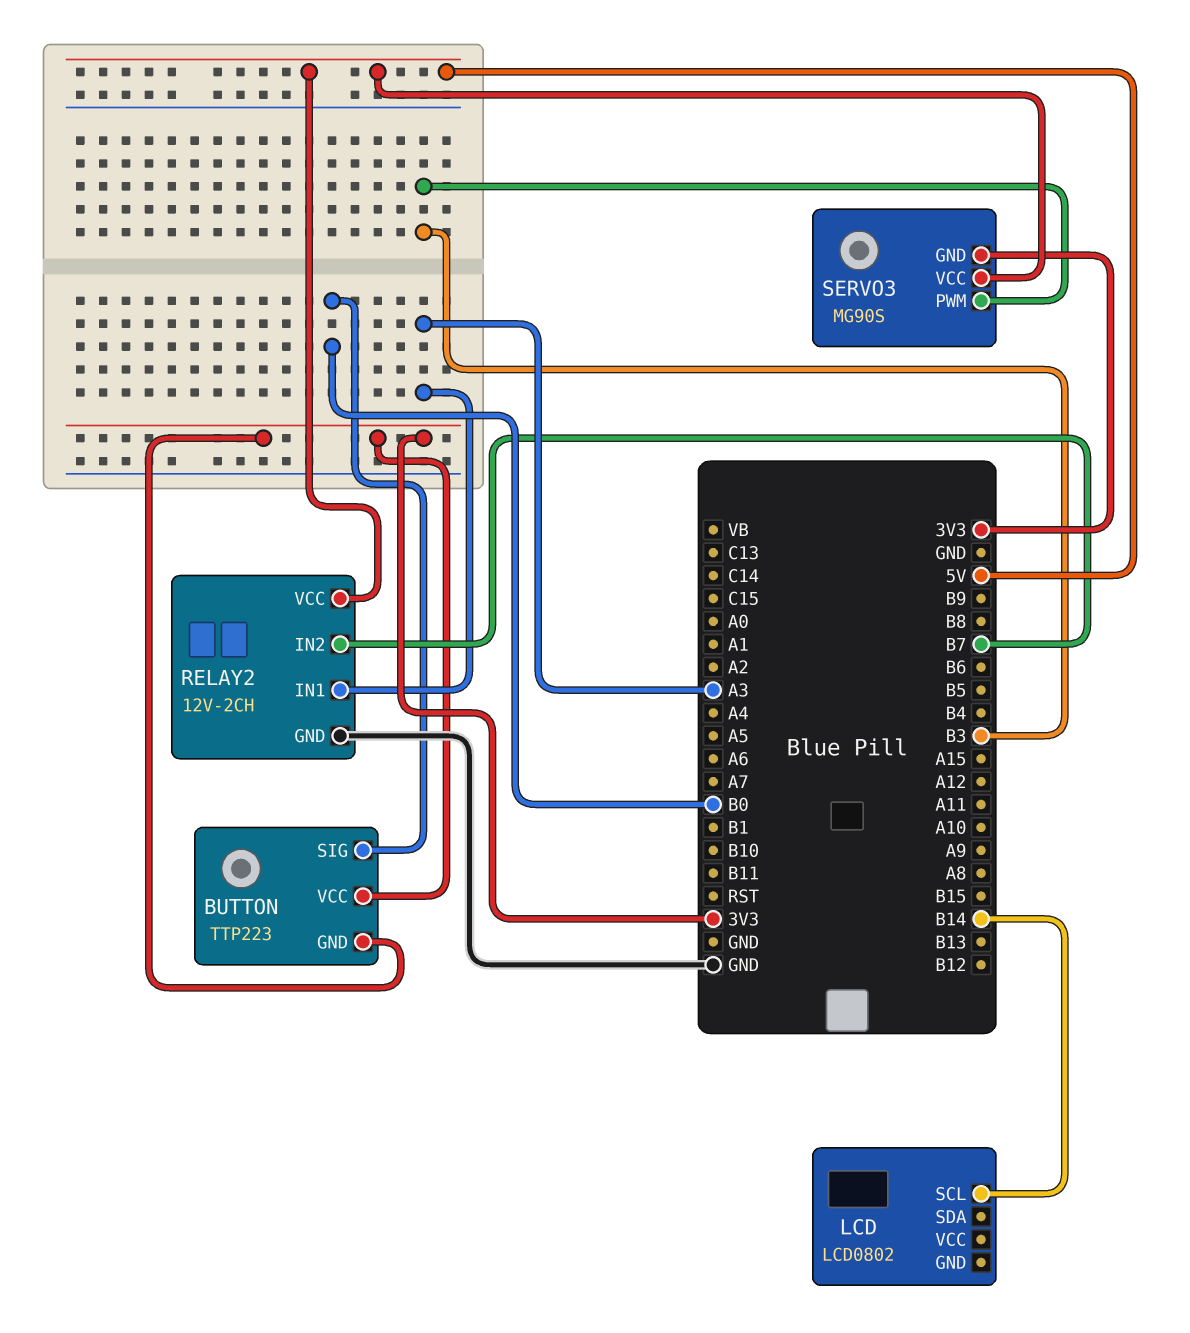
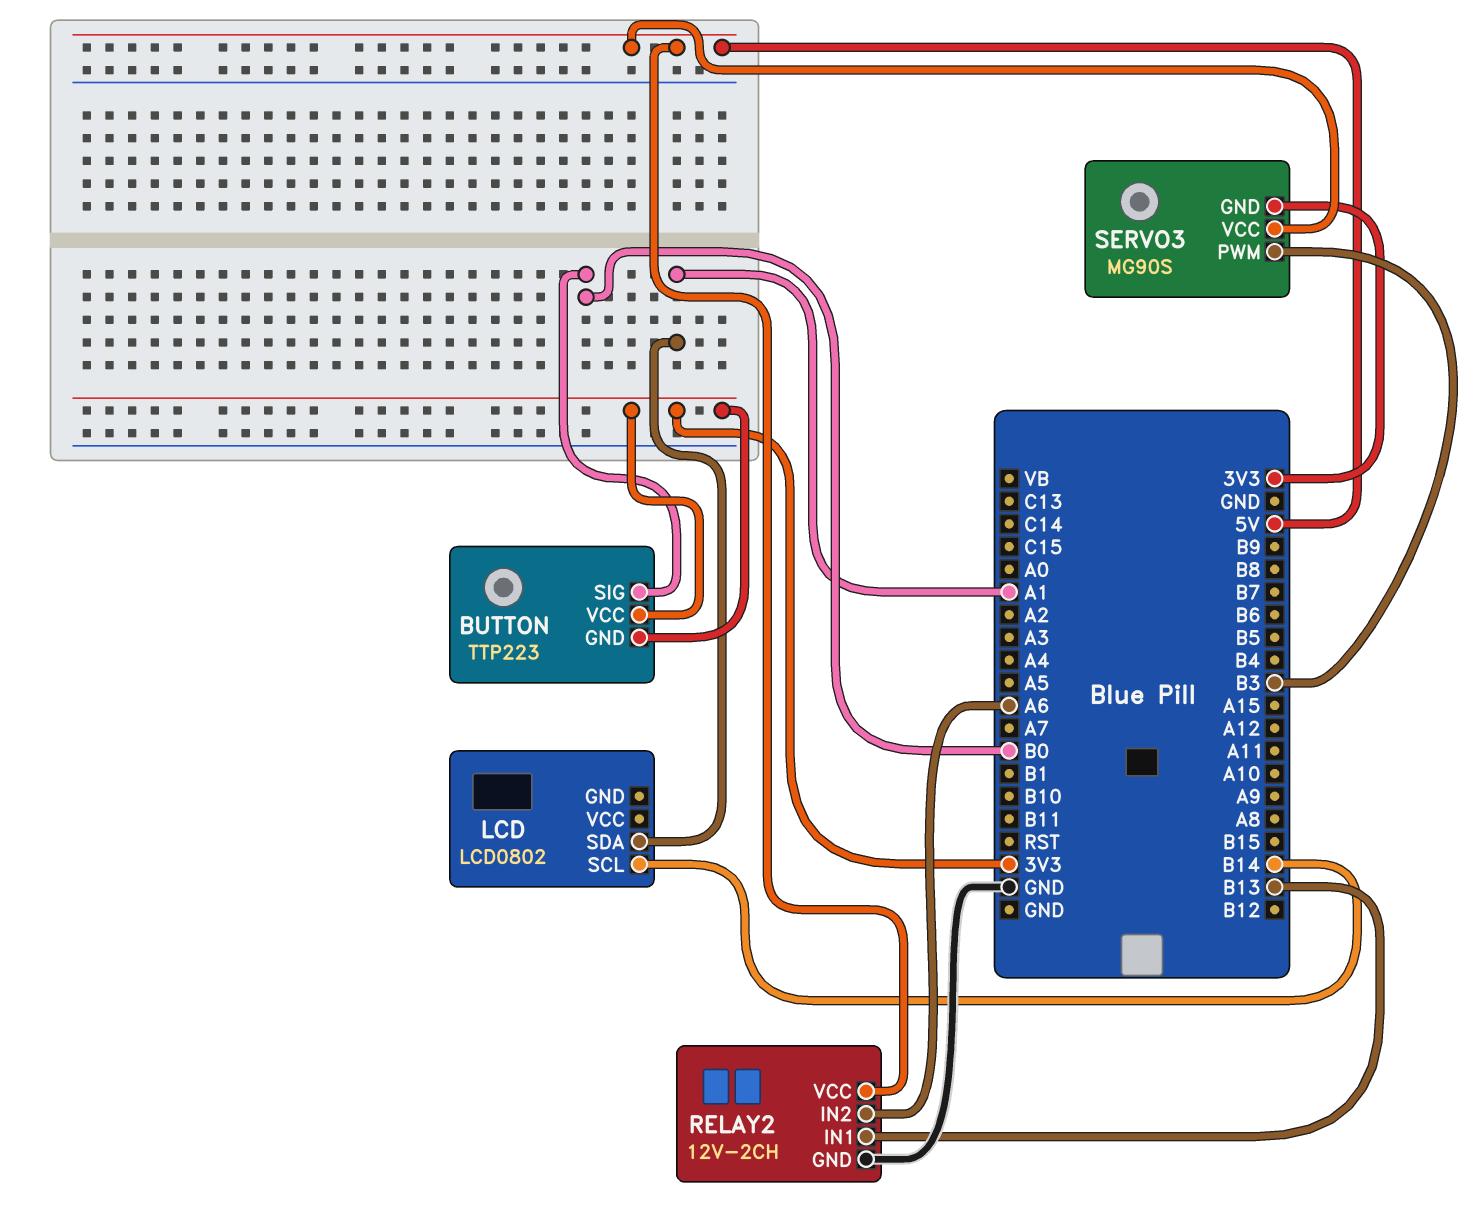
LCD pin SDA: none -> A1
RELAY2 pin IN1: A3 -> B13
RELAY2 pin IN2: B7 -> A6

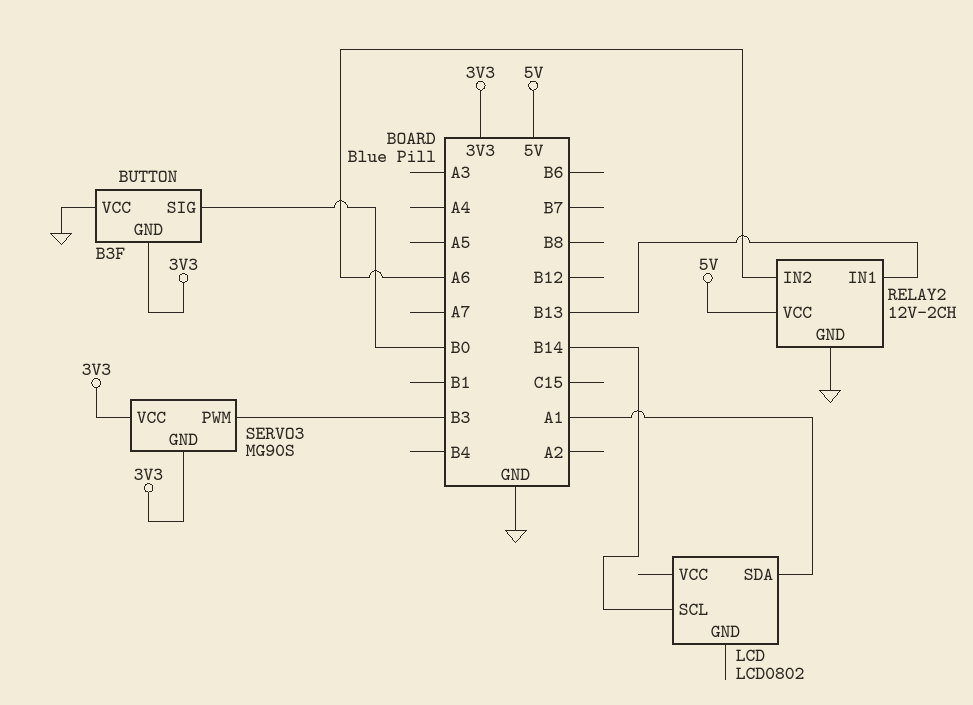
BUTTON: TTP223 -> B3F
BUTTON pin VCC: 3V3 -> GND
SERVO3 pin VCC: 5V -> 3V3

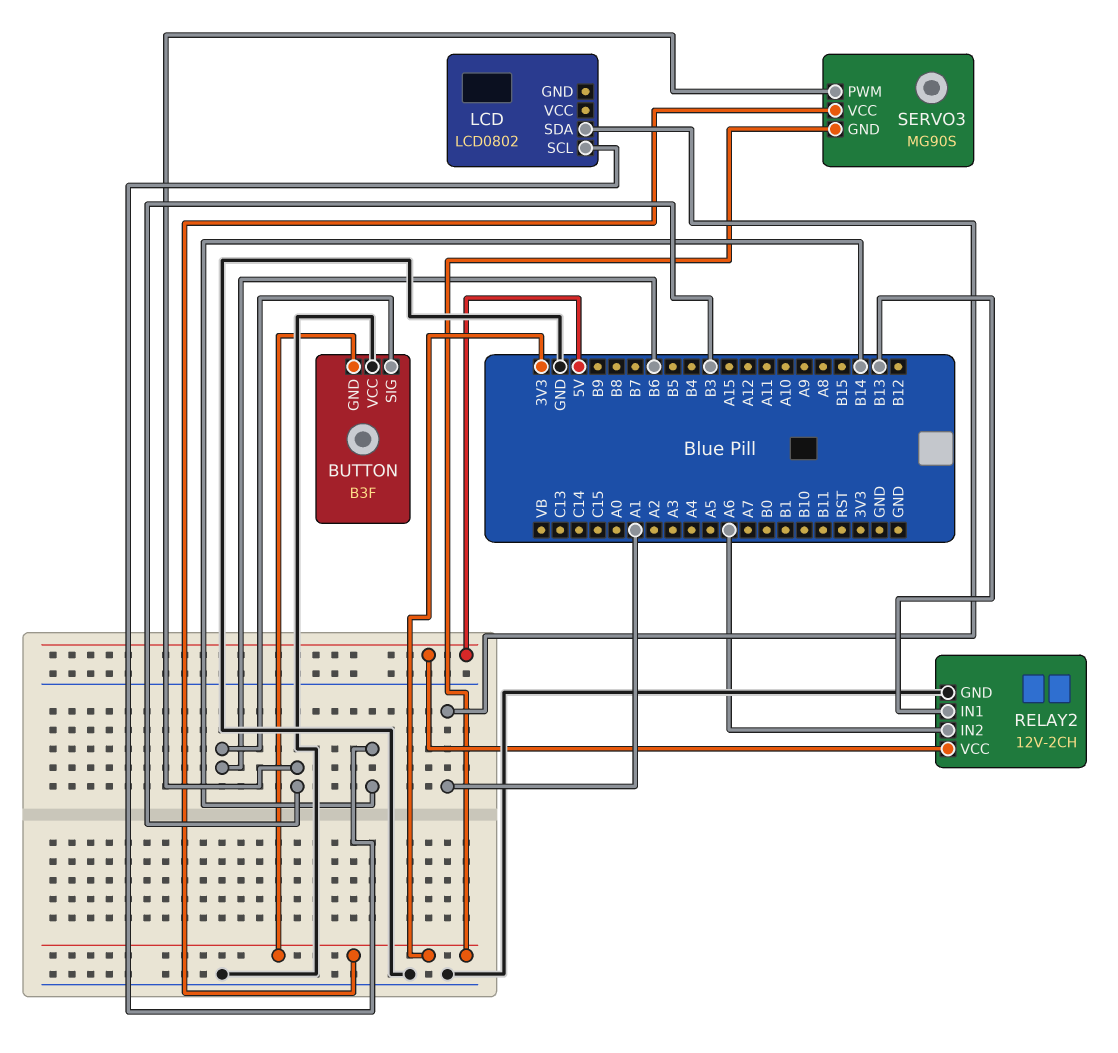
BUTTON pin SIG: B0 -> B6

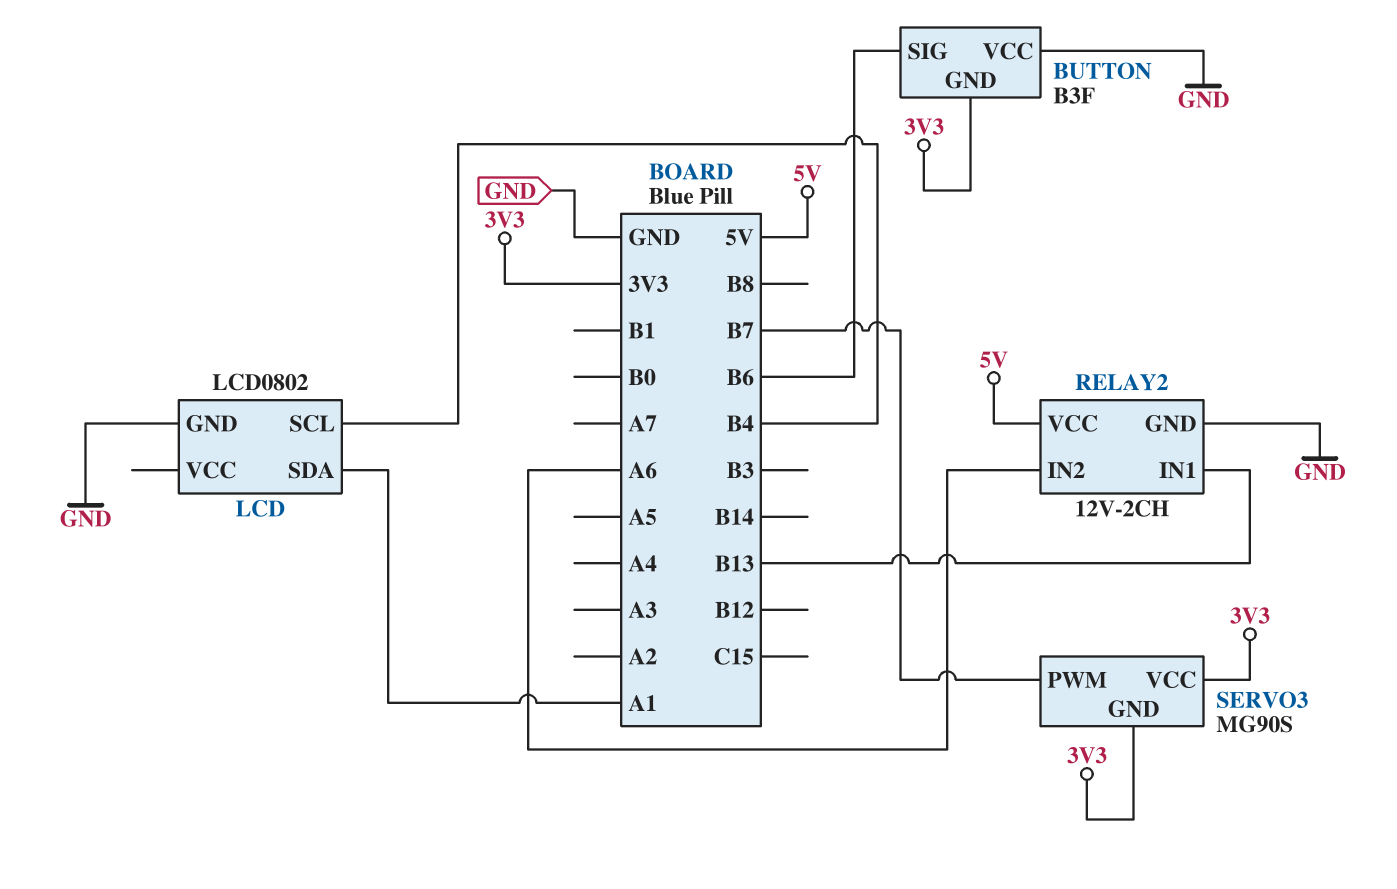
LCD pin GND: none -> GND
LCD pin SCL: B14 -> B4
SERVO3 pin PWM: B3 -> B7

